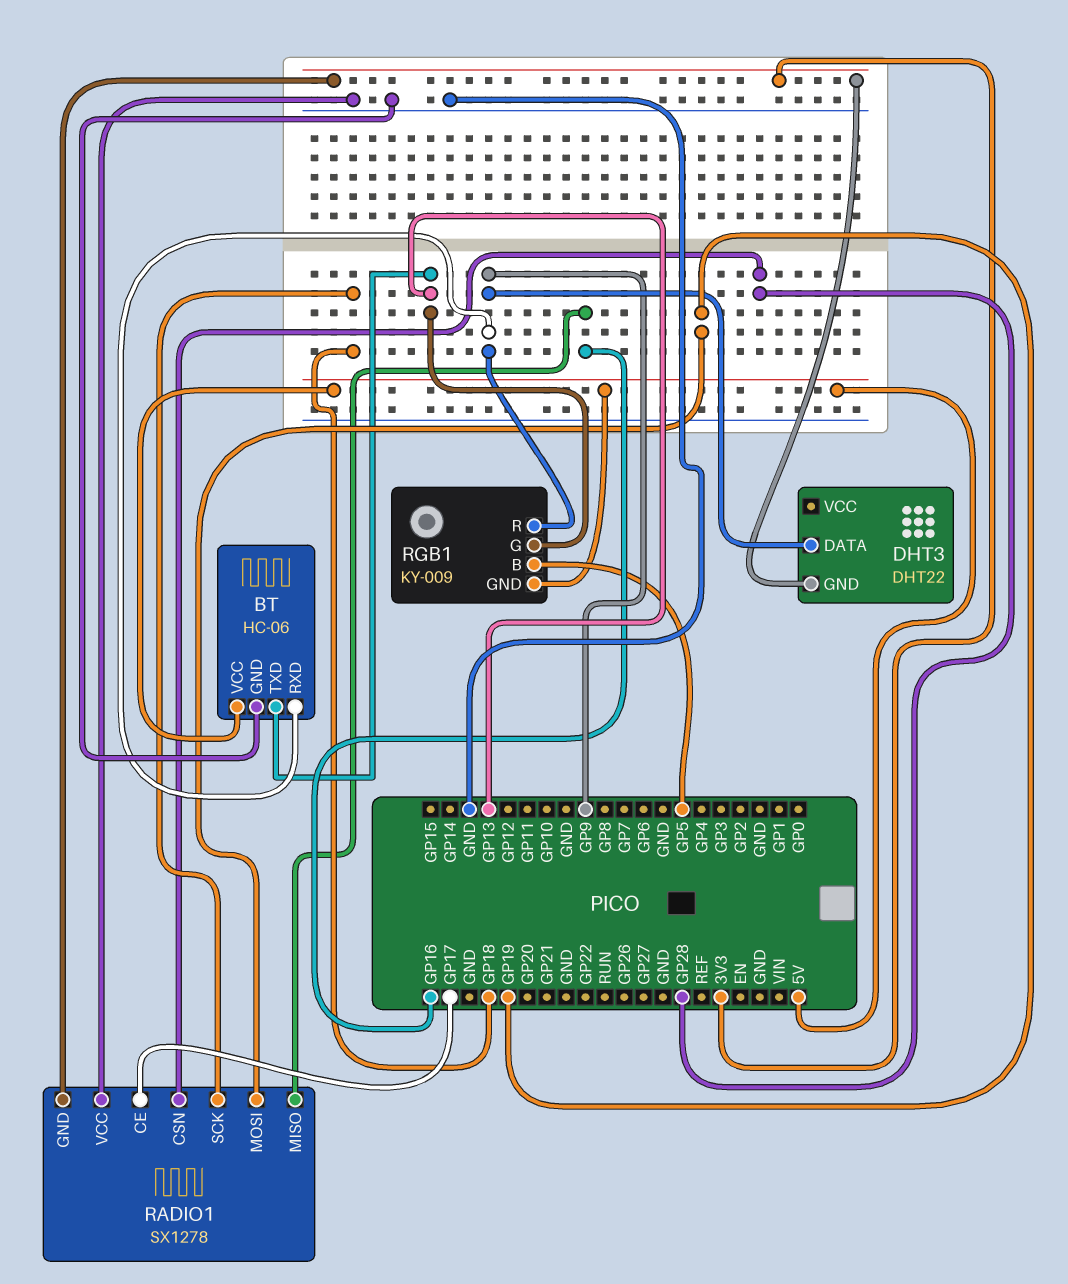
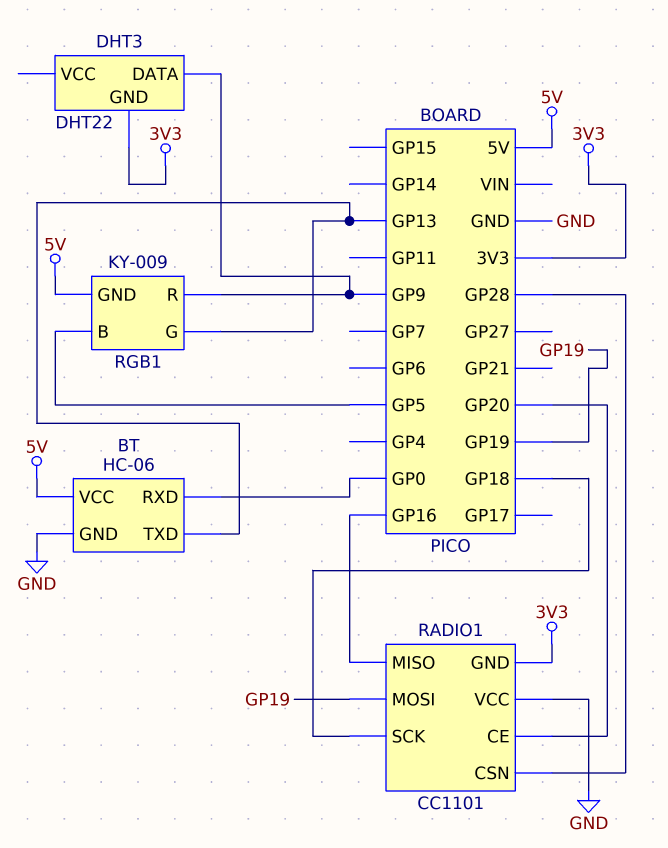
BT pin RXD: GP9 -> GP0
RADIO1: SX1278 -> CC1101
RADIO1 pin CE: GP17 -> GP20

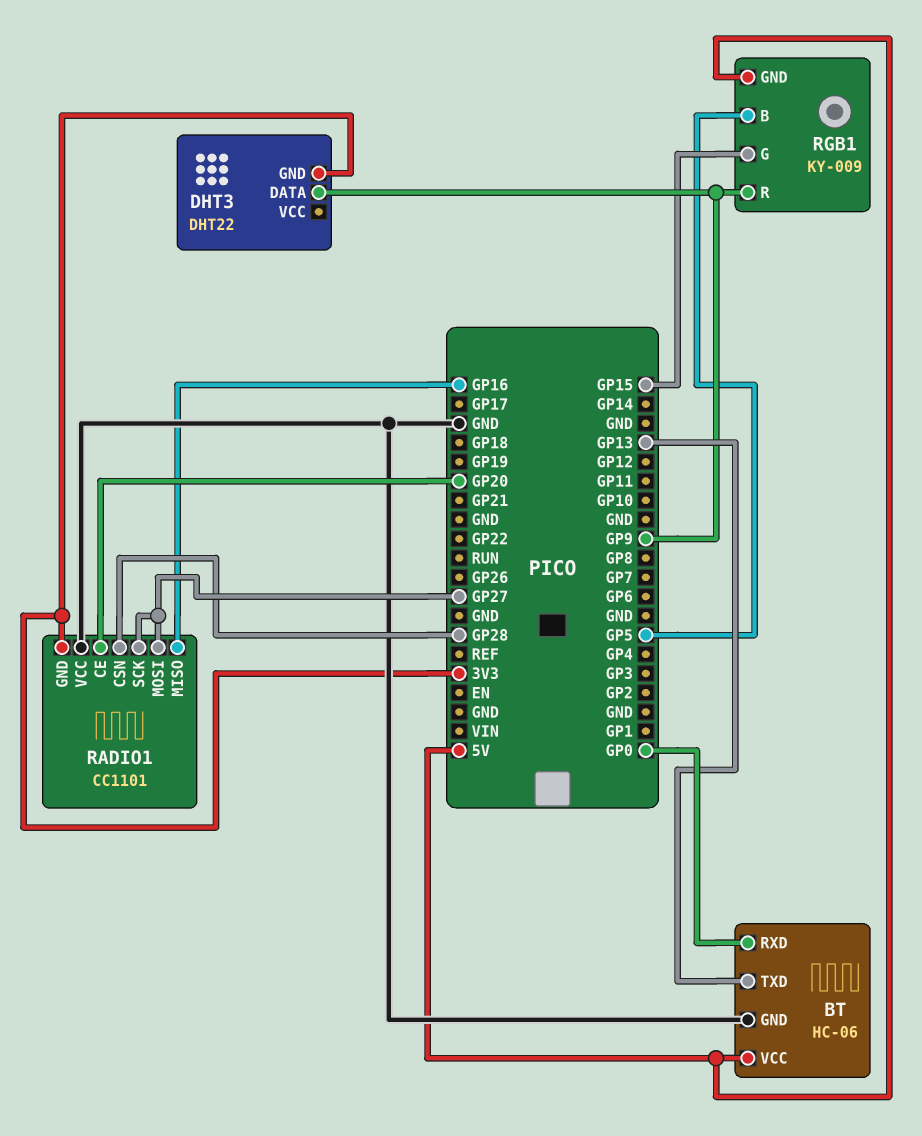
RADIO1 pin MOSI: GP19 -> GP27
RADIO1 pin SCK: GP18 -> GP27
RGB1 pin G: GP13 -> GP15

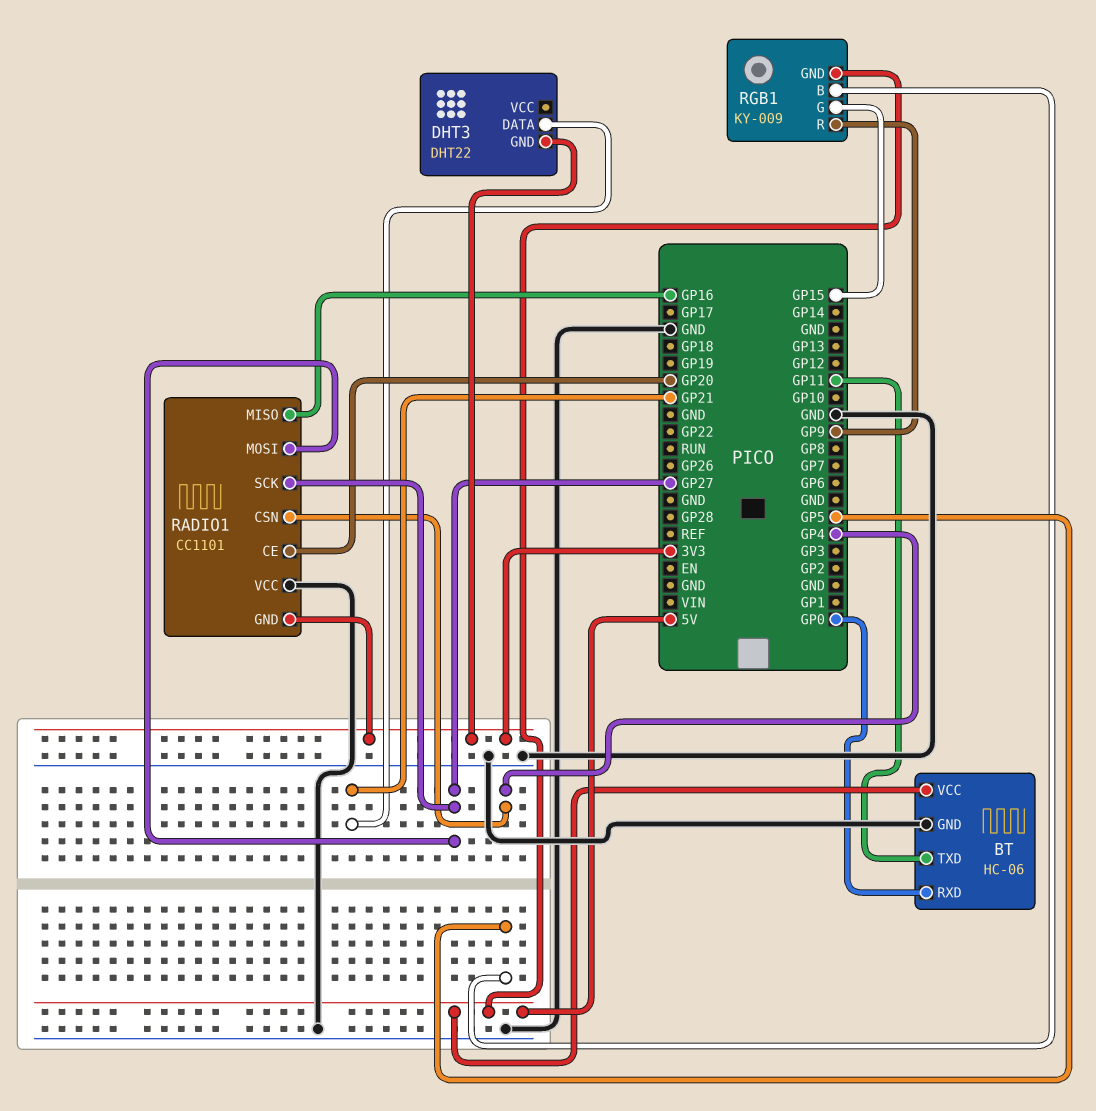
BT pin TXD: GP13 -> GP11
DHT3 pin DATA: GP9 -> GP21
RADIO1 pin CSN: GP28 -> GP4

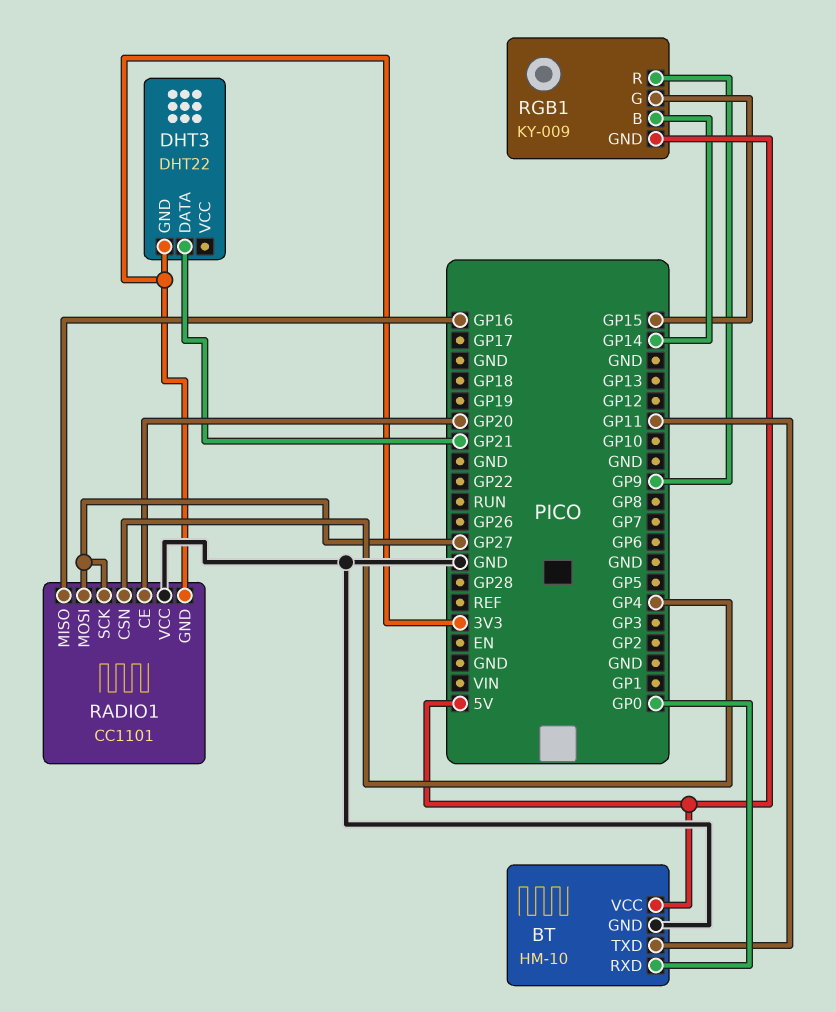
BT: HC-06 -> HM-10
RGB1 pin B: GP5 -> GP14

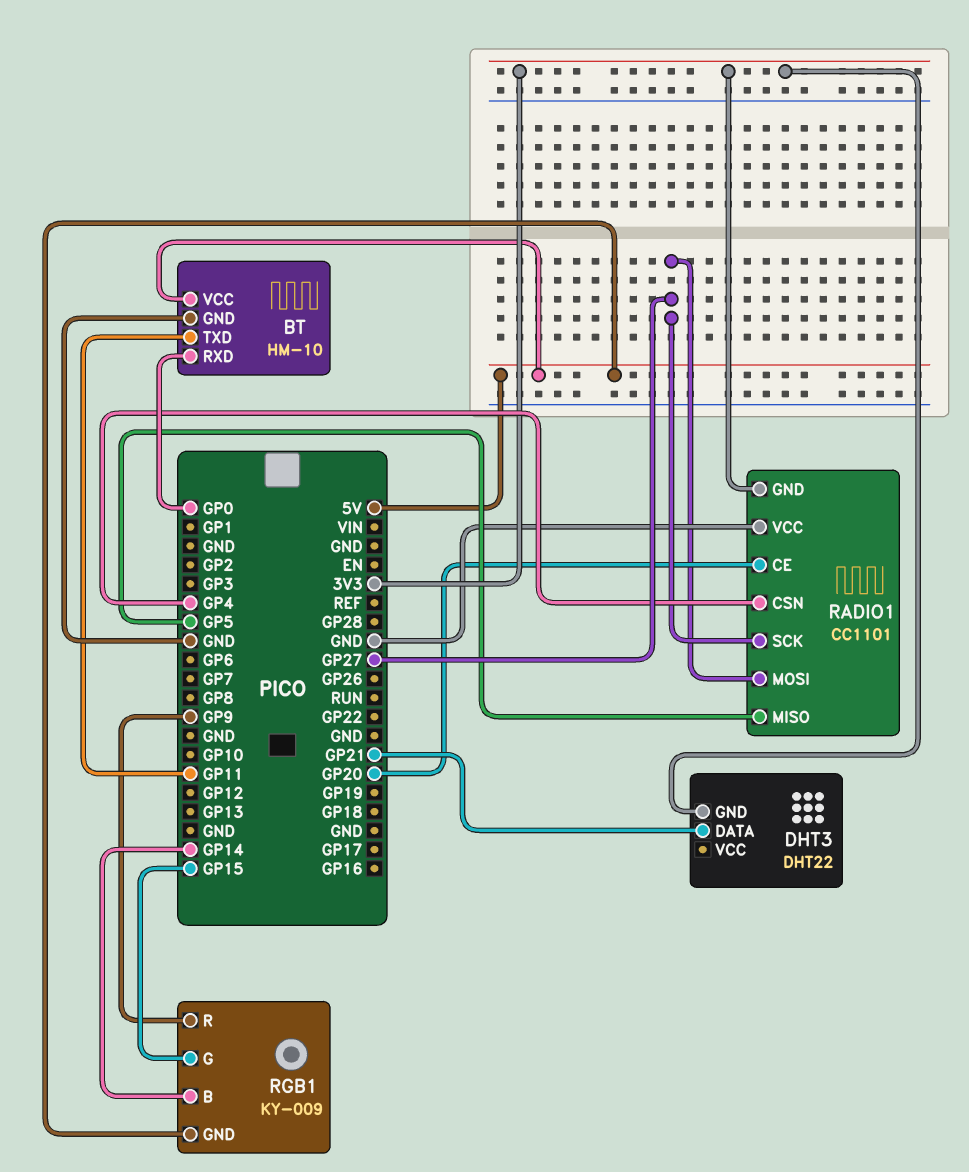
RADIO1 pin MISO: GP16 -> GP5

